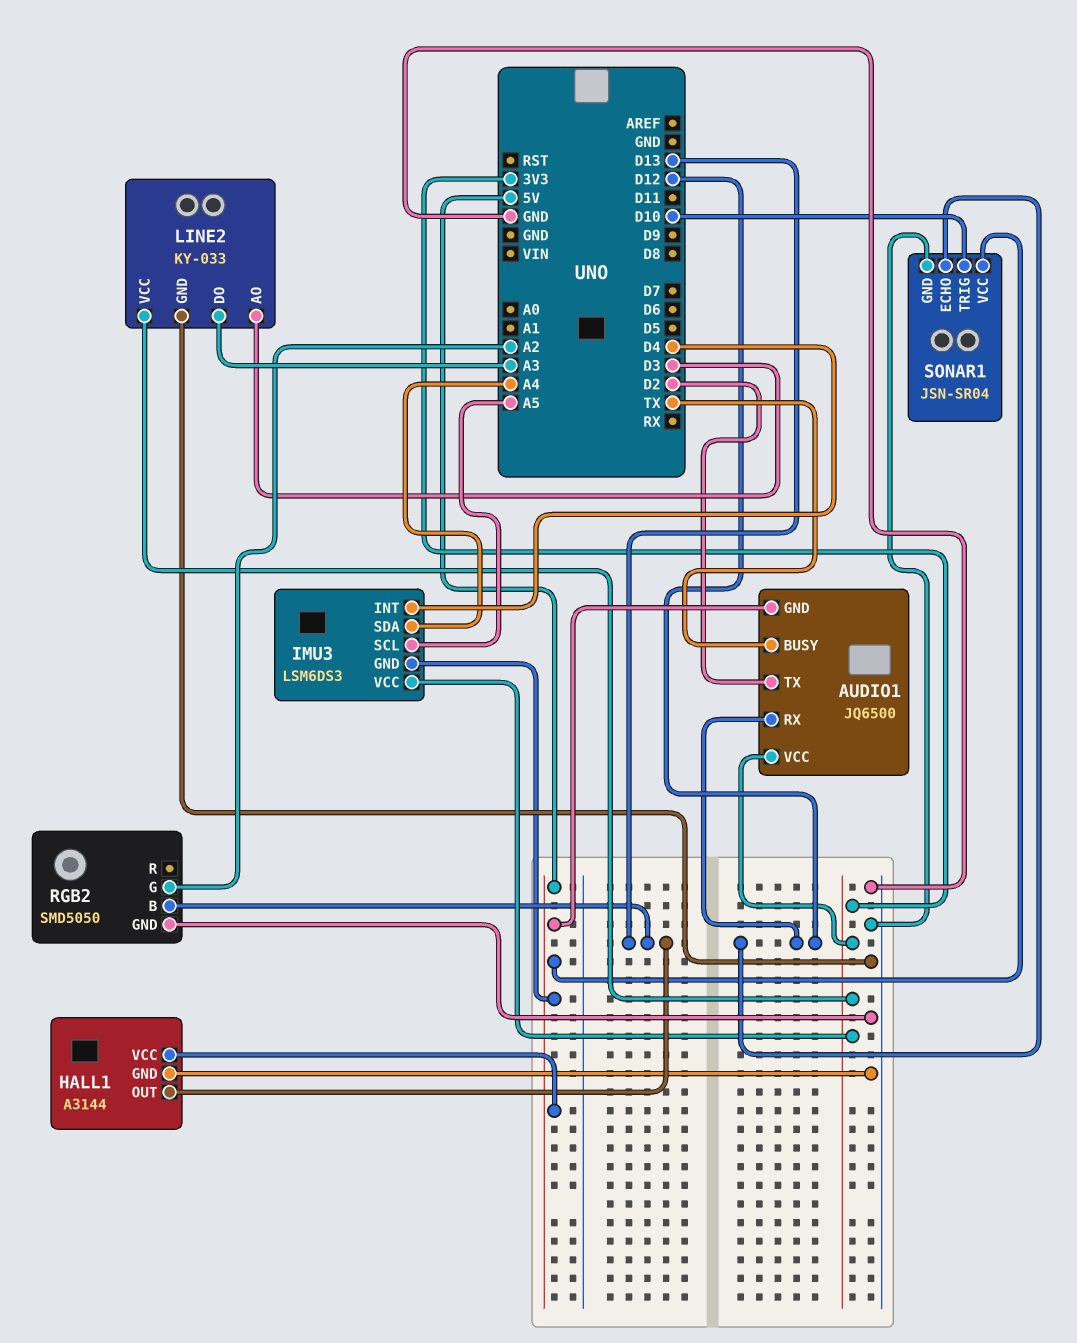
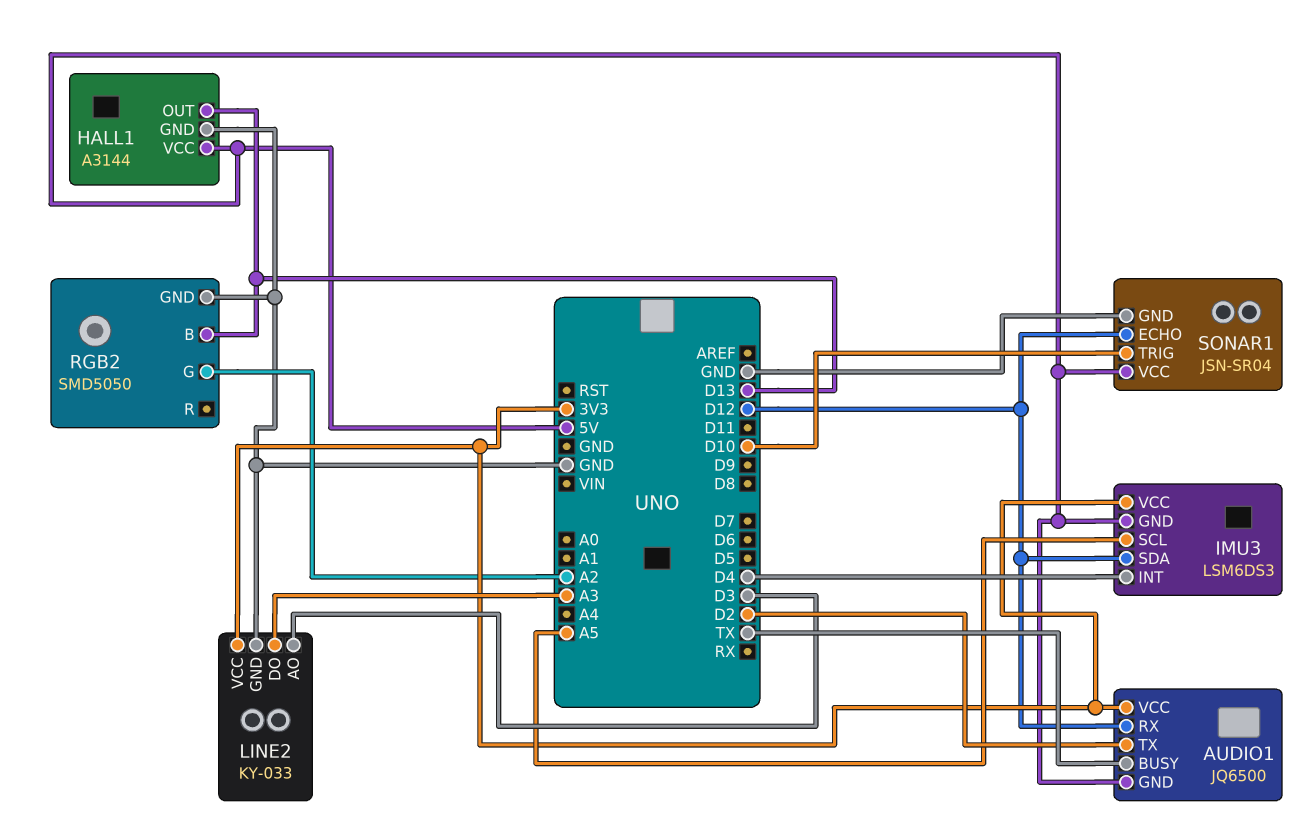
IMU3 pin SDA: A4 -> D12

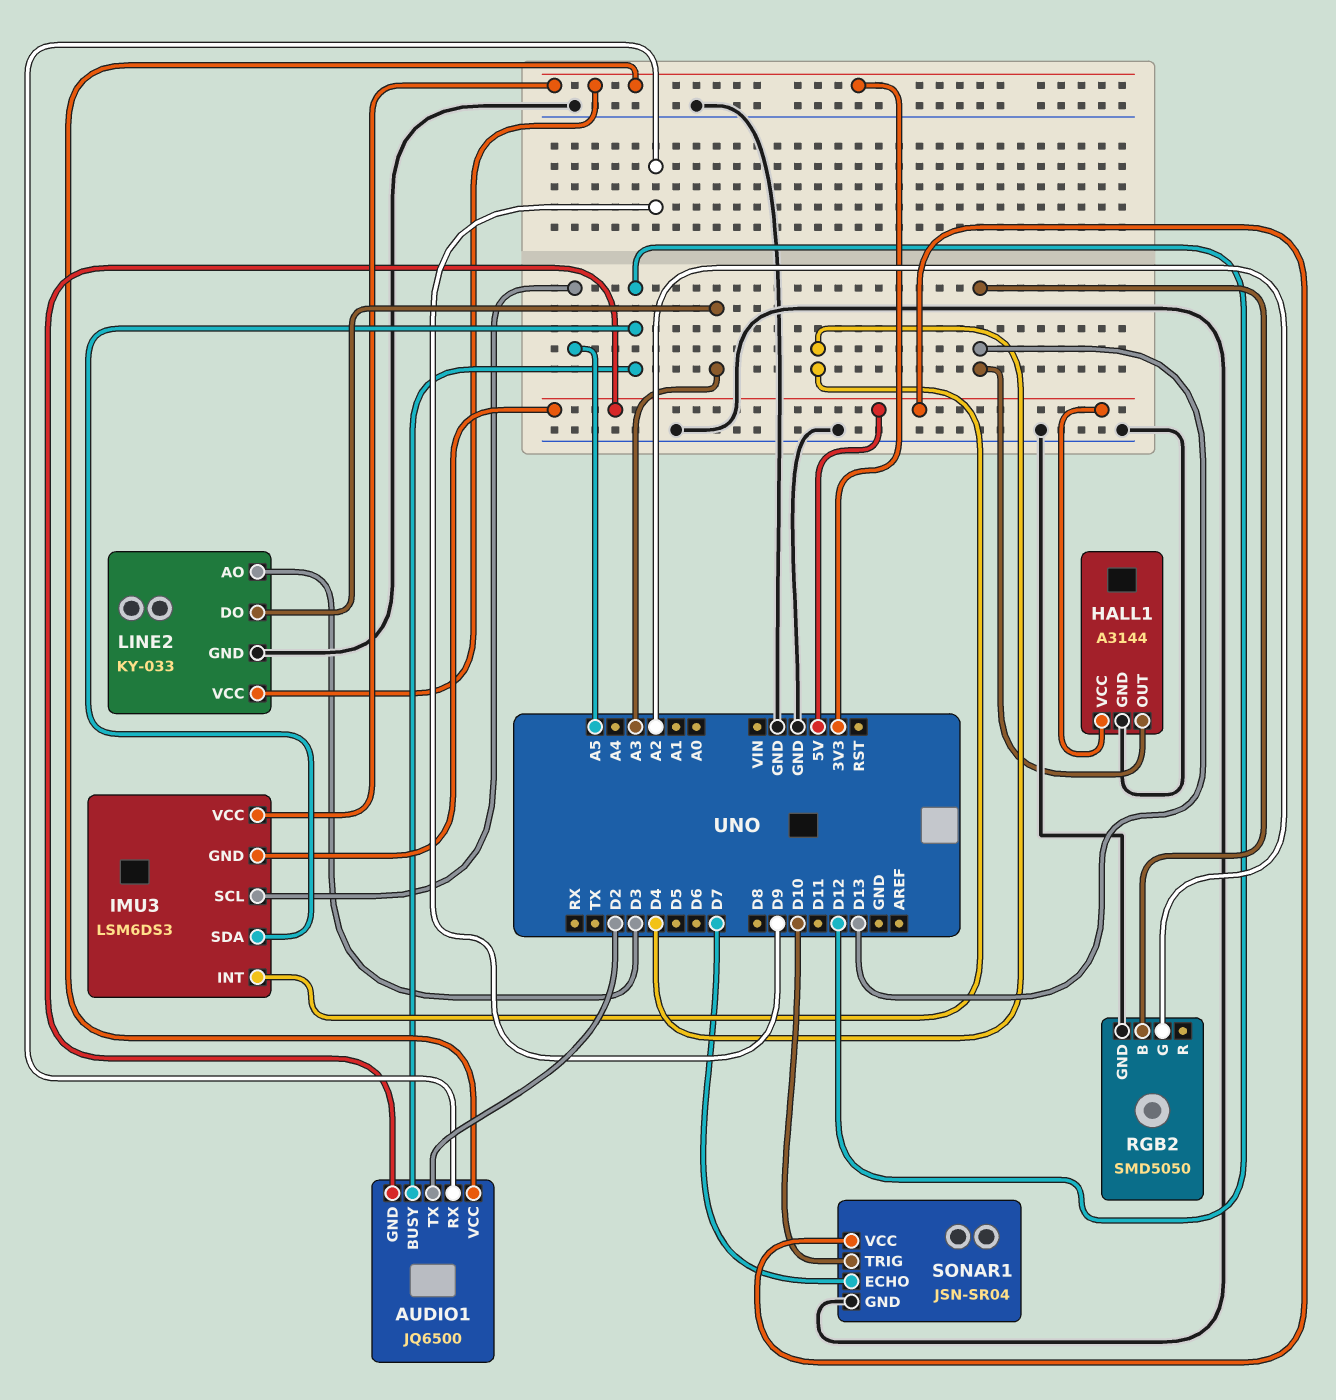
AUDIO1 pin BUSY: TX -> D12
AUDIO1 pin RX: D12 -> D9
SONAR1 pin ECHO: D12 -> D7

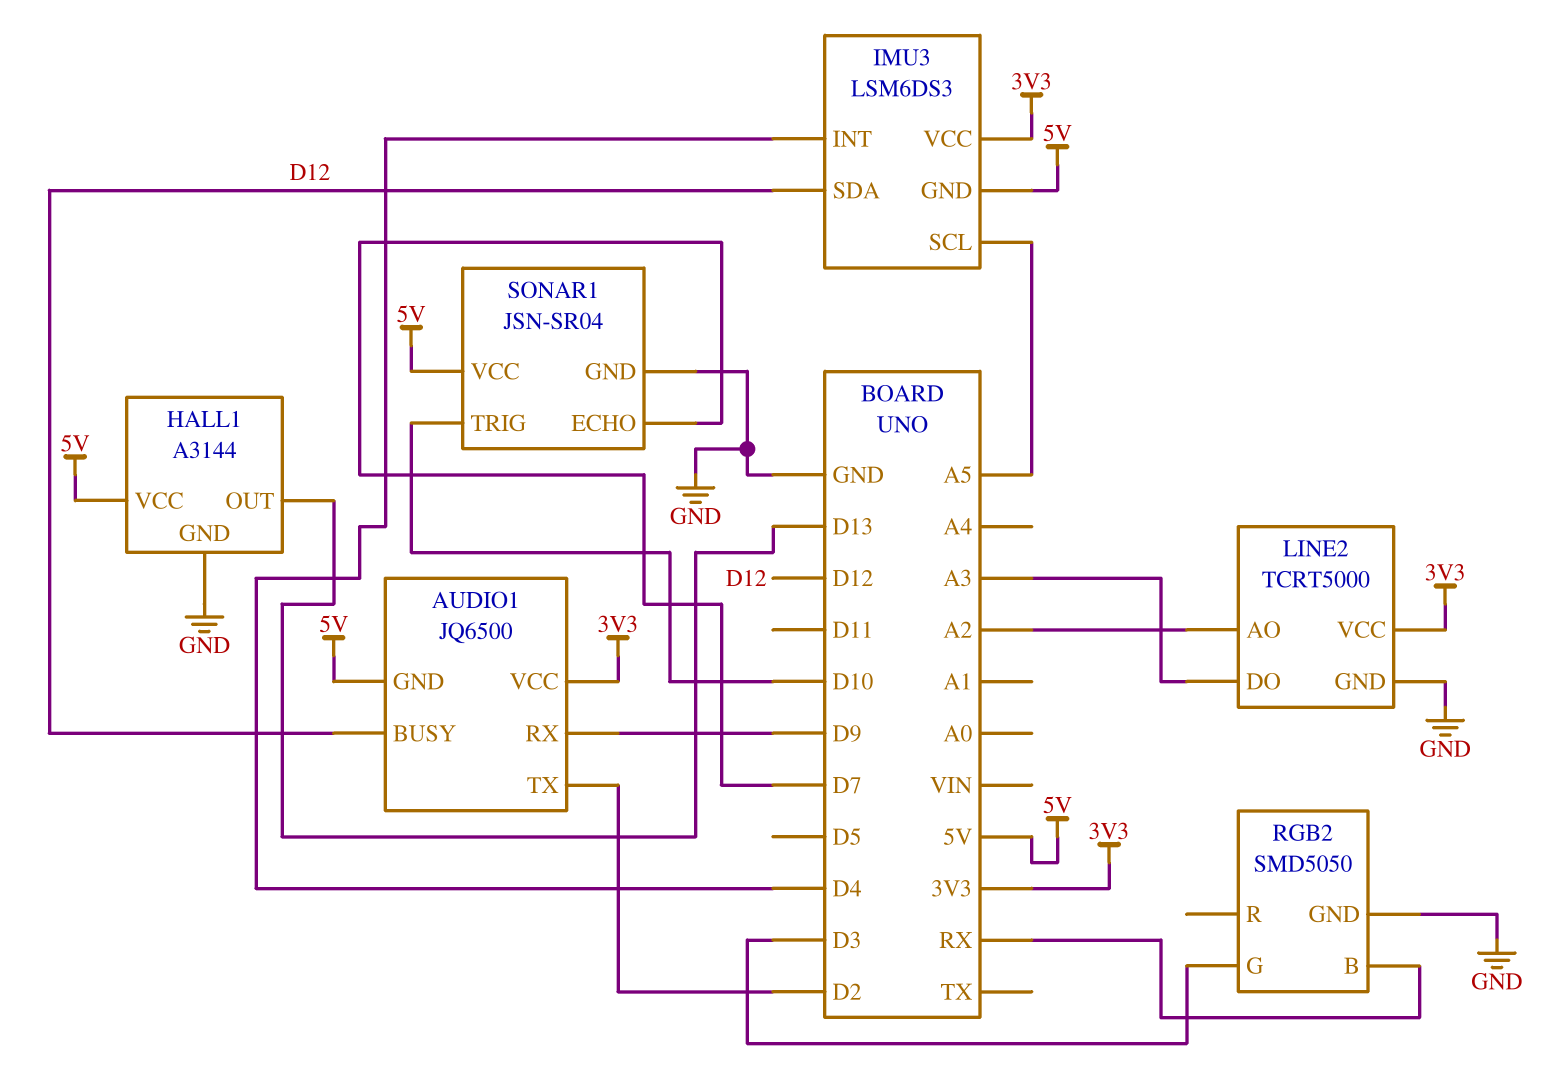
LINE2: KY-033 -> TCRT5000
LINE2 pin AO: D3 -> A2
RGB2 pin B: D13 -> RX
RGB2 pin G: A2 -> D3

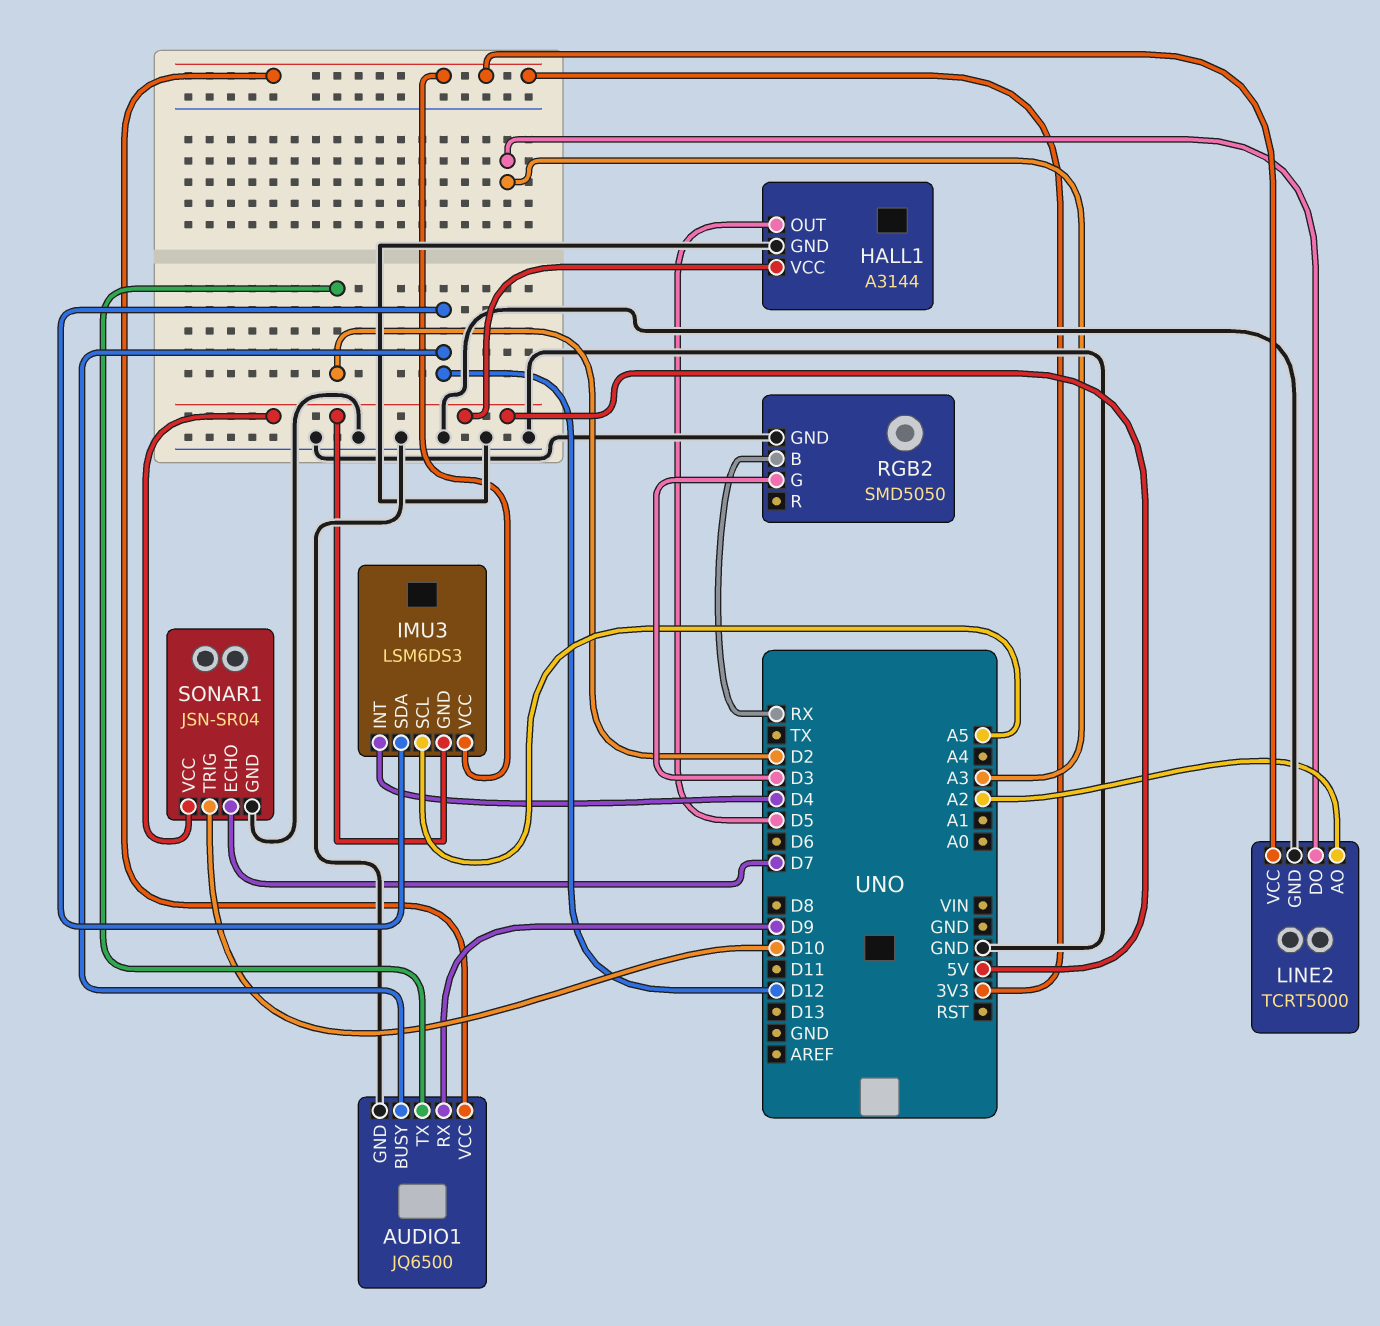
AUDIO1 pin GND: 5V -> GND
HALL1 pin OUT: D13 -> D5

